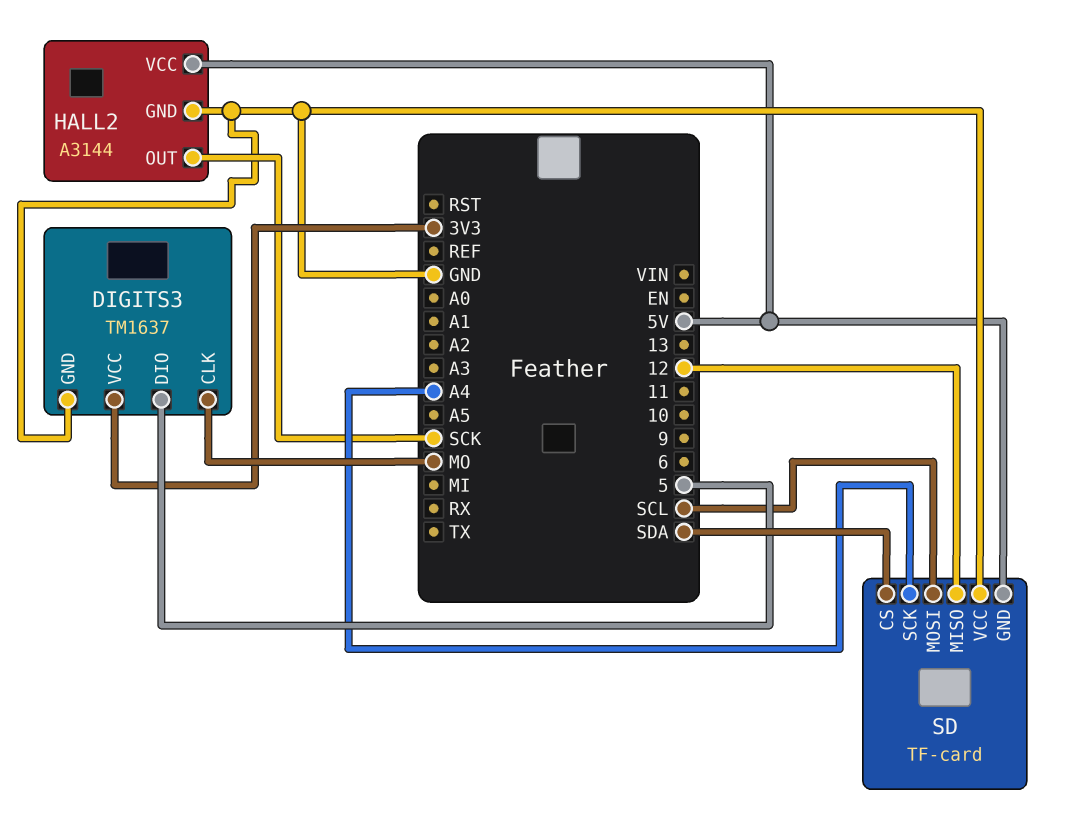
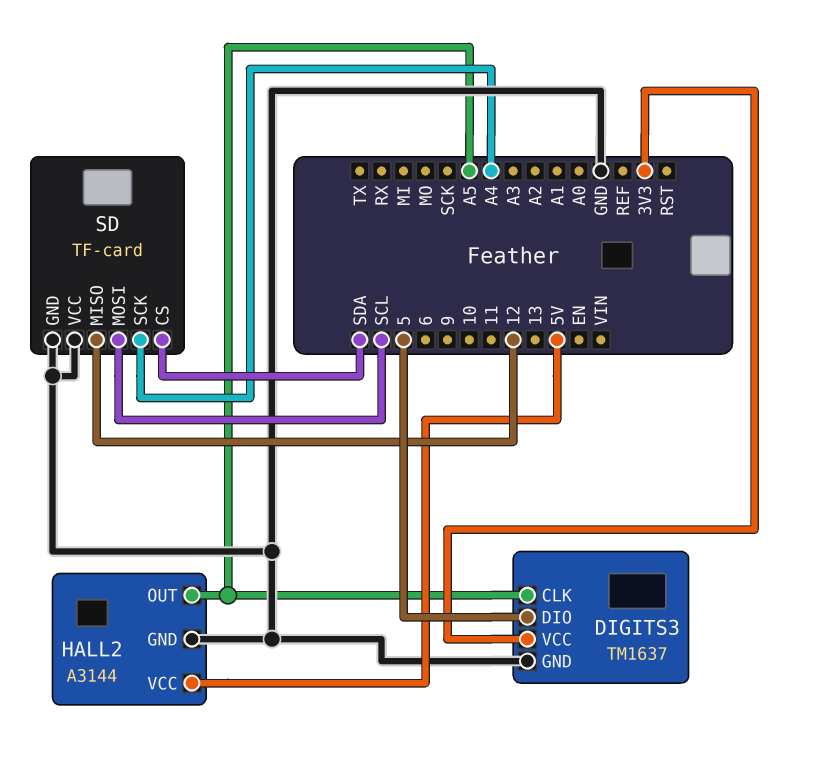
DIGITS3 pin CLK: MO -> A5
HALL2 pin OUT: SCK -> A5
SD pin GND: 5V -> GND

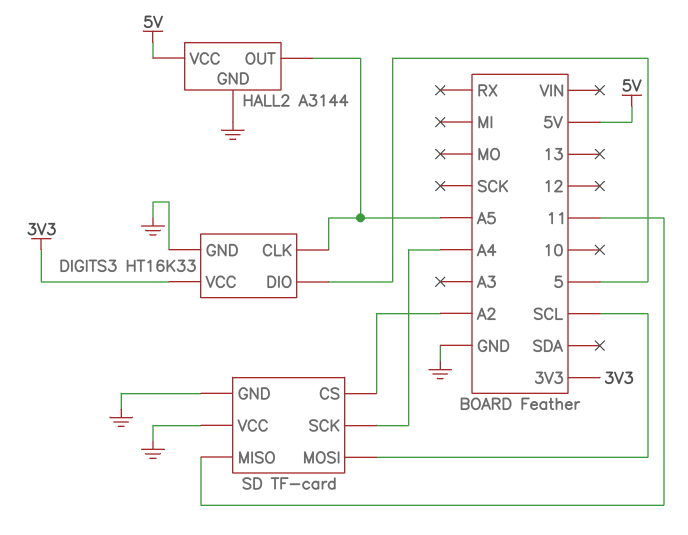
DIGITS3: TM1637 -> HT16K33
SD pin CS: SDA -> A2
SD pin MISO: 12 -> 11

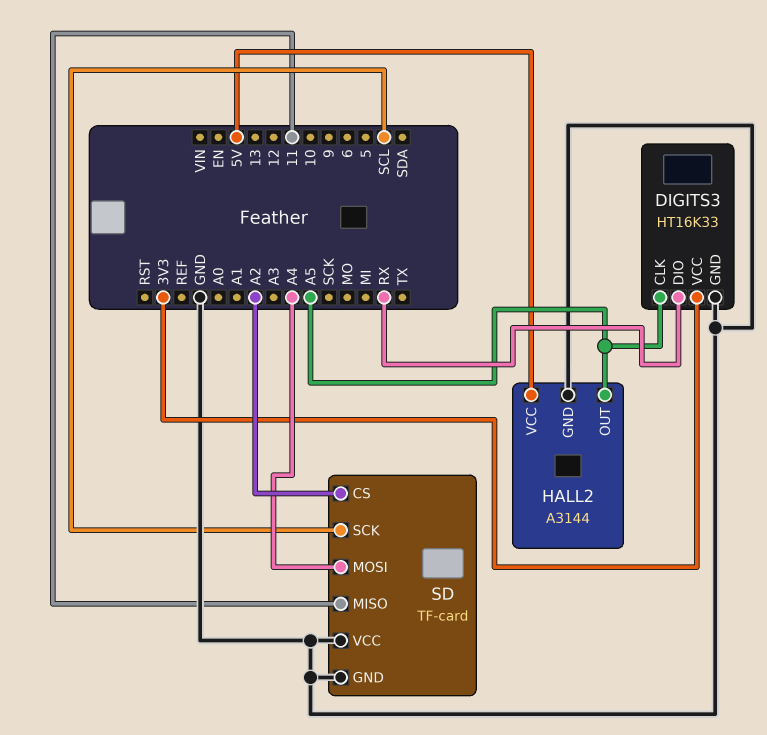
DIGITS3 pin DIO: 5 -> RX
SD pin MOSI: SCL -> A4
SD pin SCK: A4 -> SCL

